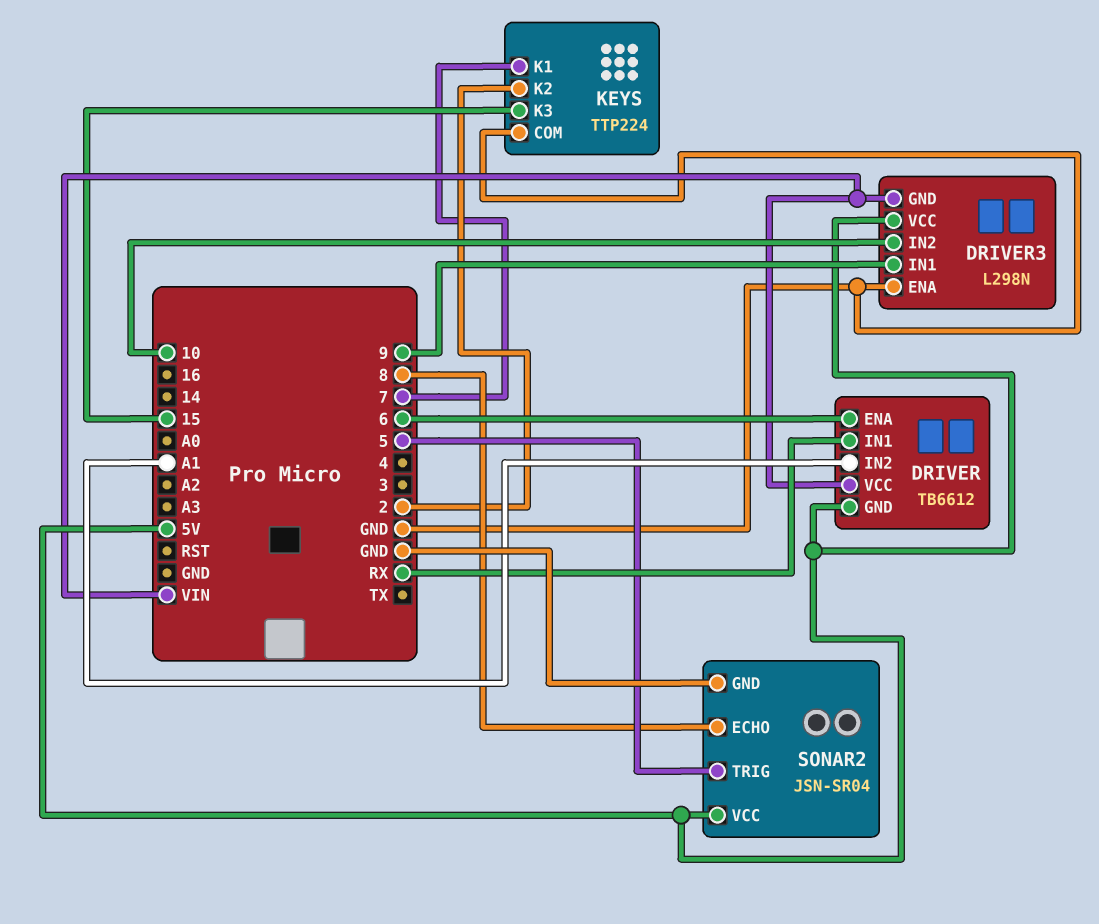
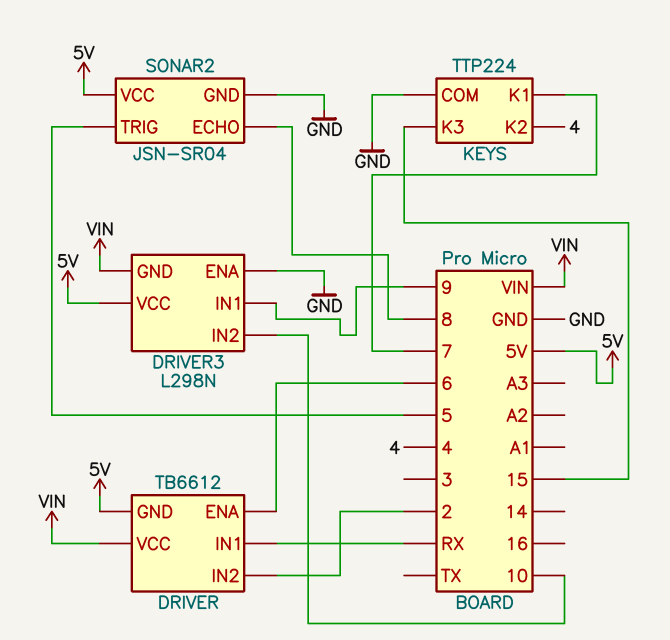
DRIVER pin IN2: A1 -> 2
KEYS pin K2: 2 -> 4

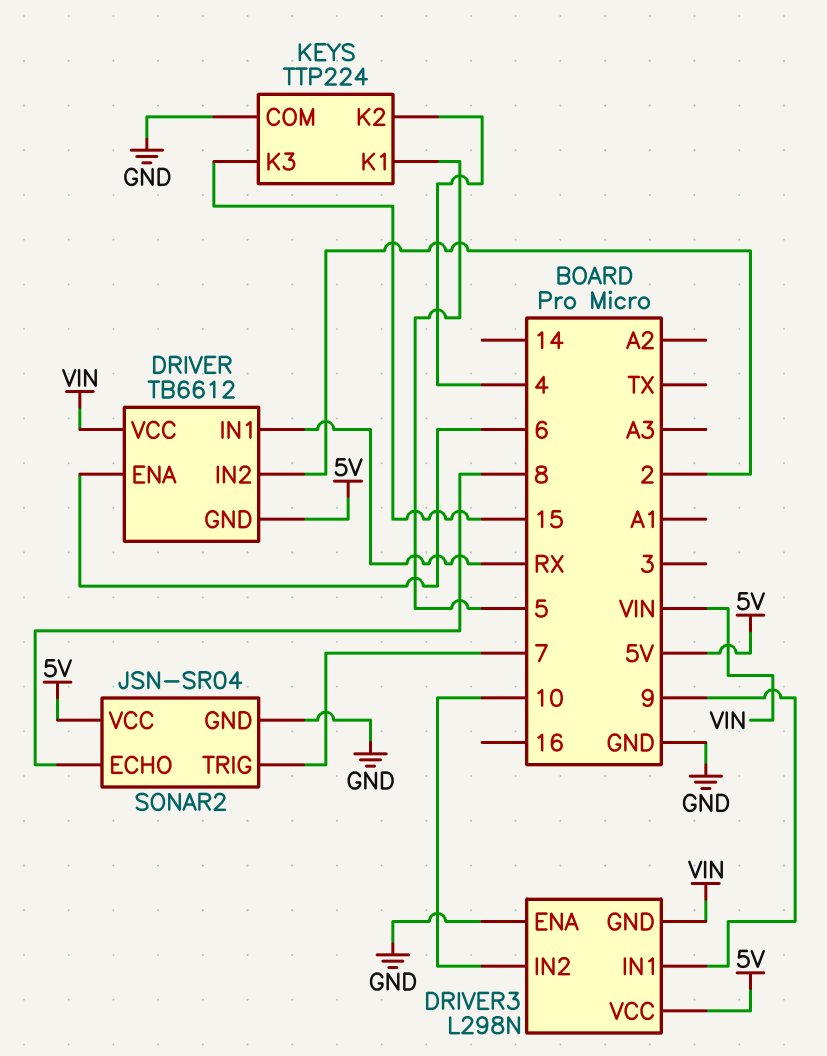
KEYS pin K1: 7 -> 5
SONAR2 pin TRIG: 5 -> 7

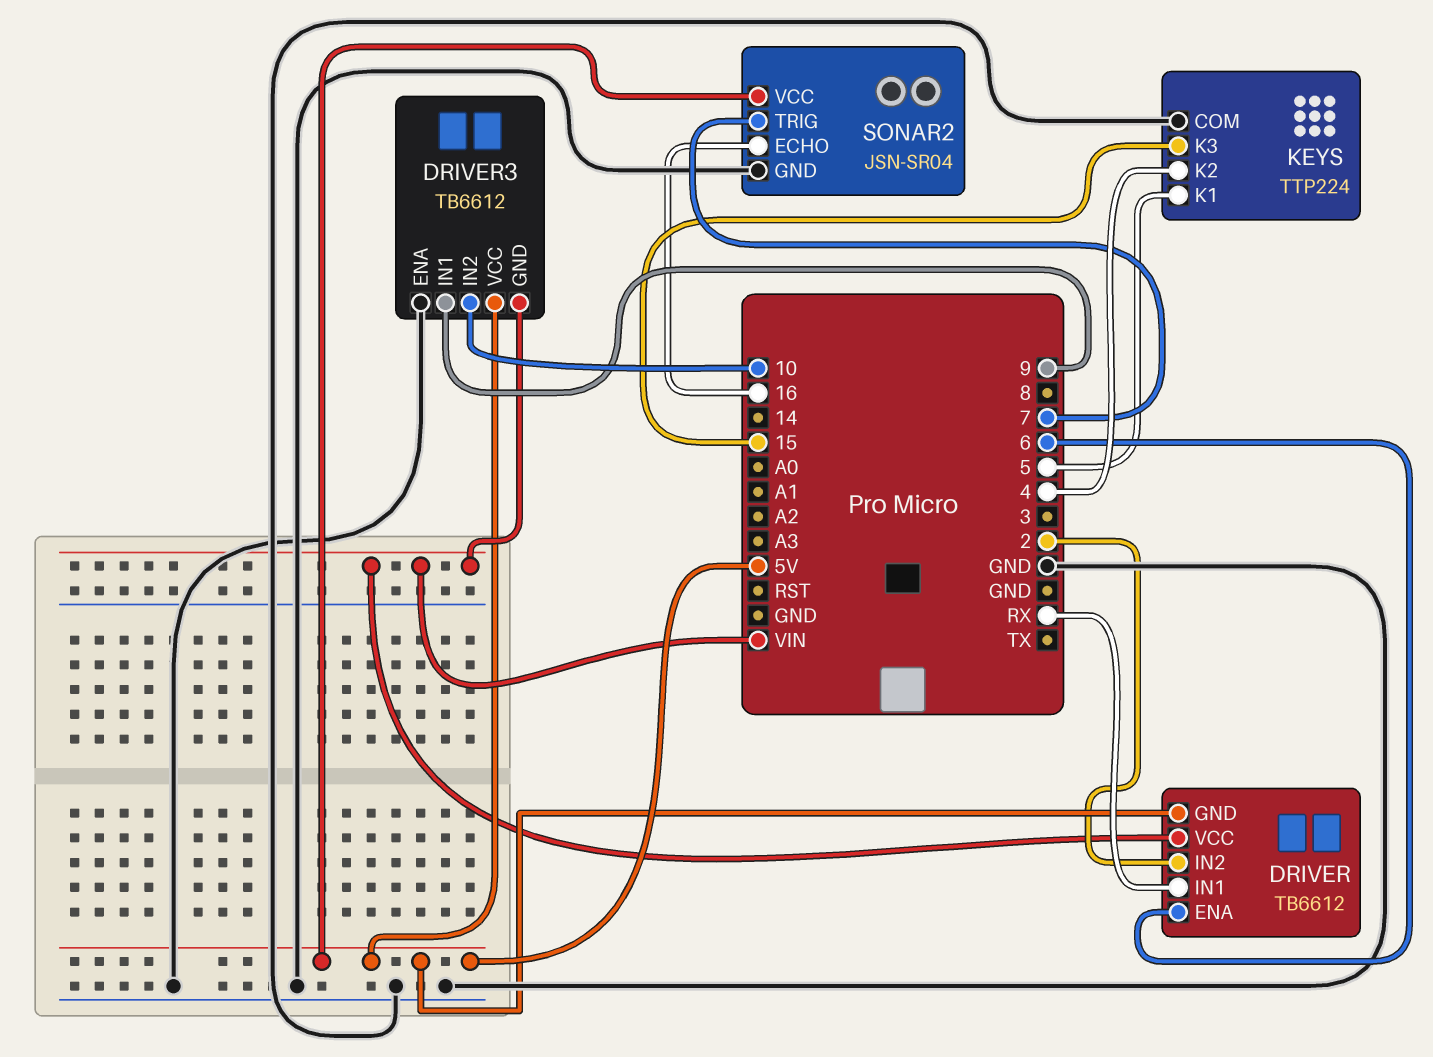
DRIVER3: L298N -> TB6612
SONAR2 pin ECHO: 8 -> 16

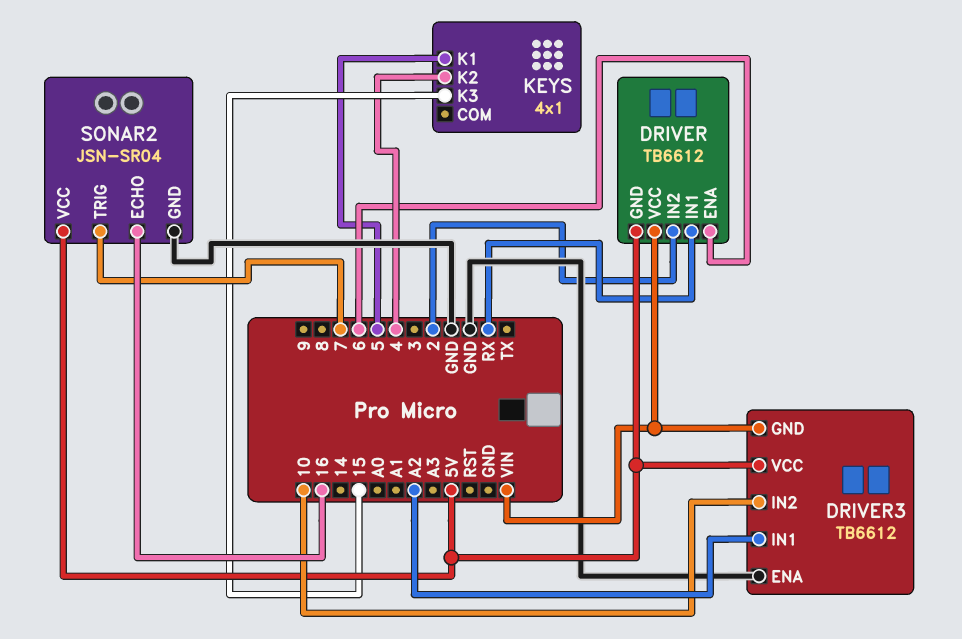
DRIVER3 pin IN1: 9 -> A2
KEYS: TTP224 -> 4x1
KEYS pin COM: GND -> none

